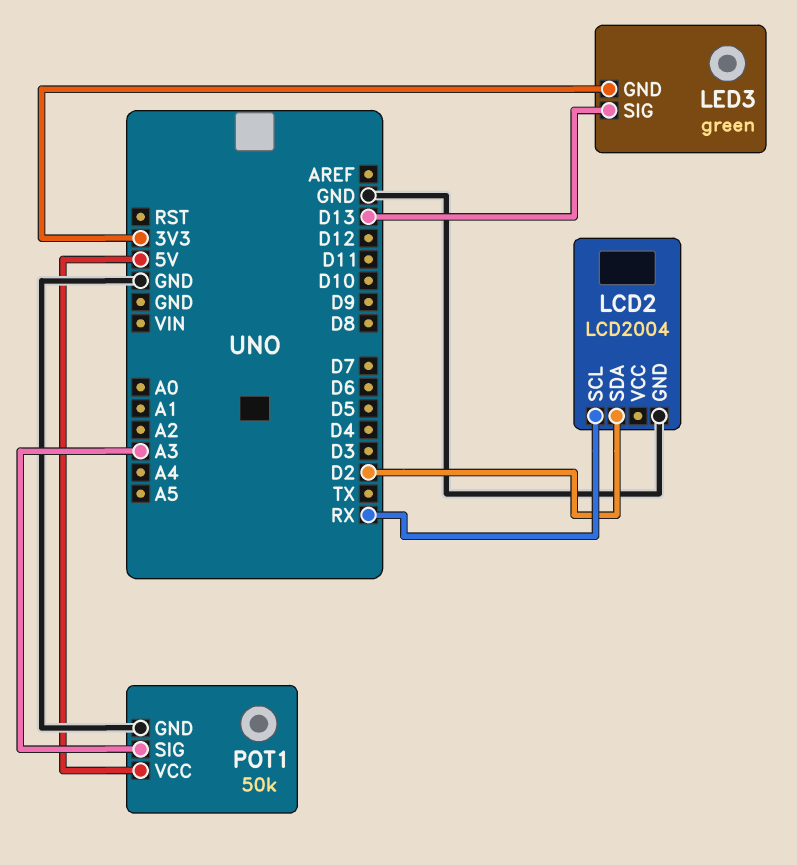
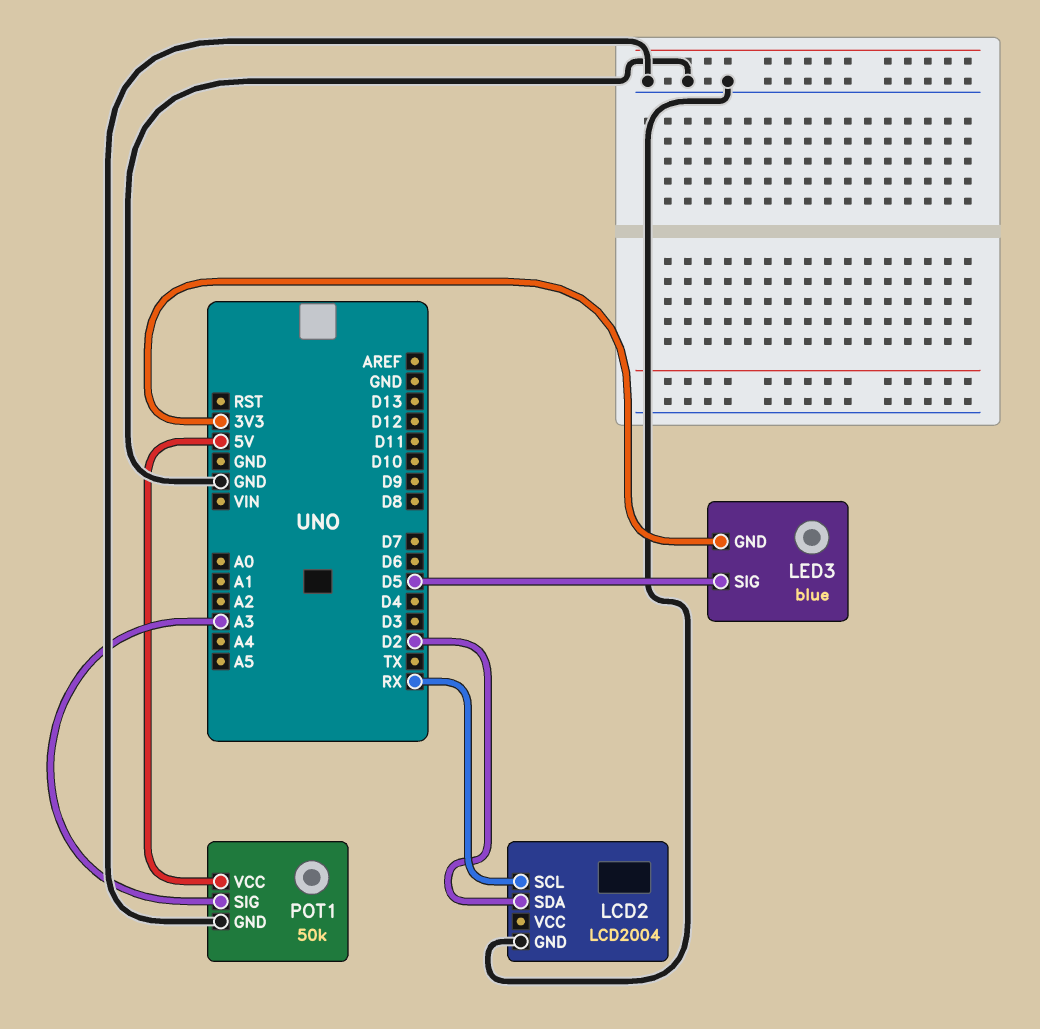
LED3: green -> blue
LED3 pin SIG: D13 -> D5

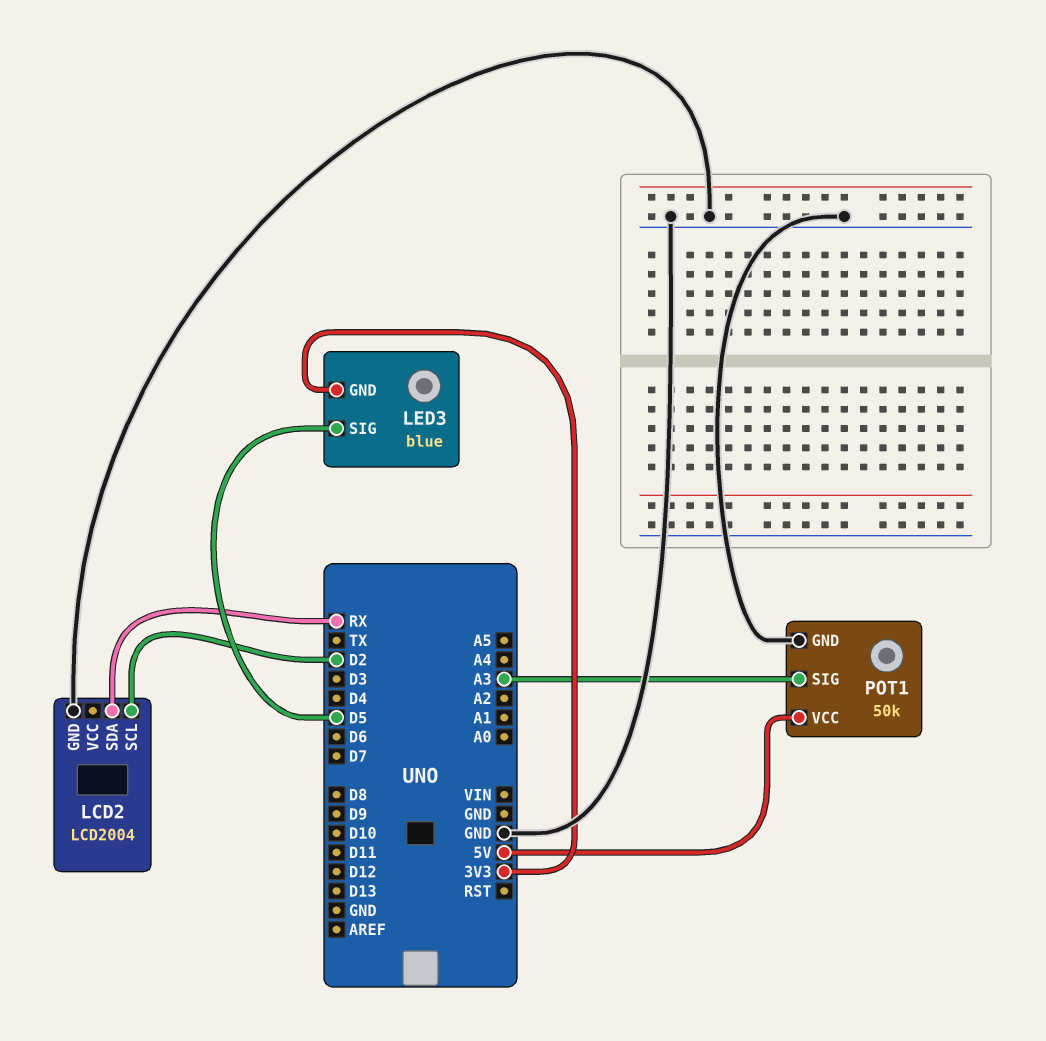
LCD2 pin SCL: RX -> D2
LCD2 pin SDA: D2 -> RX

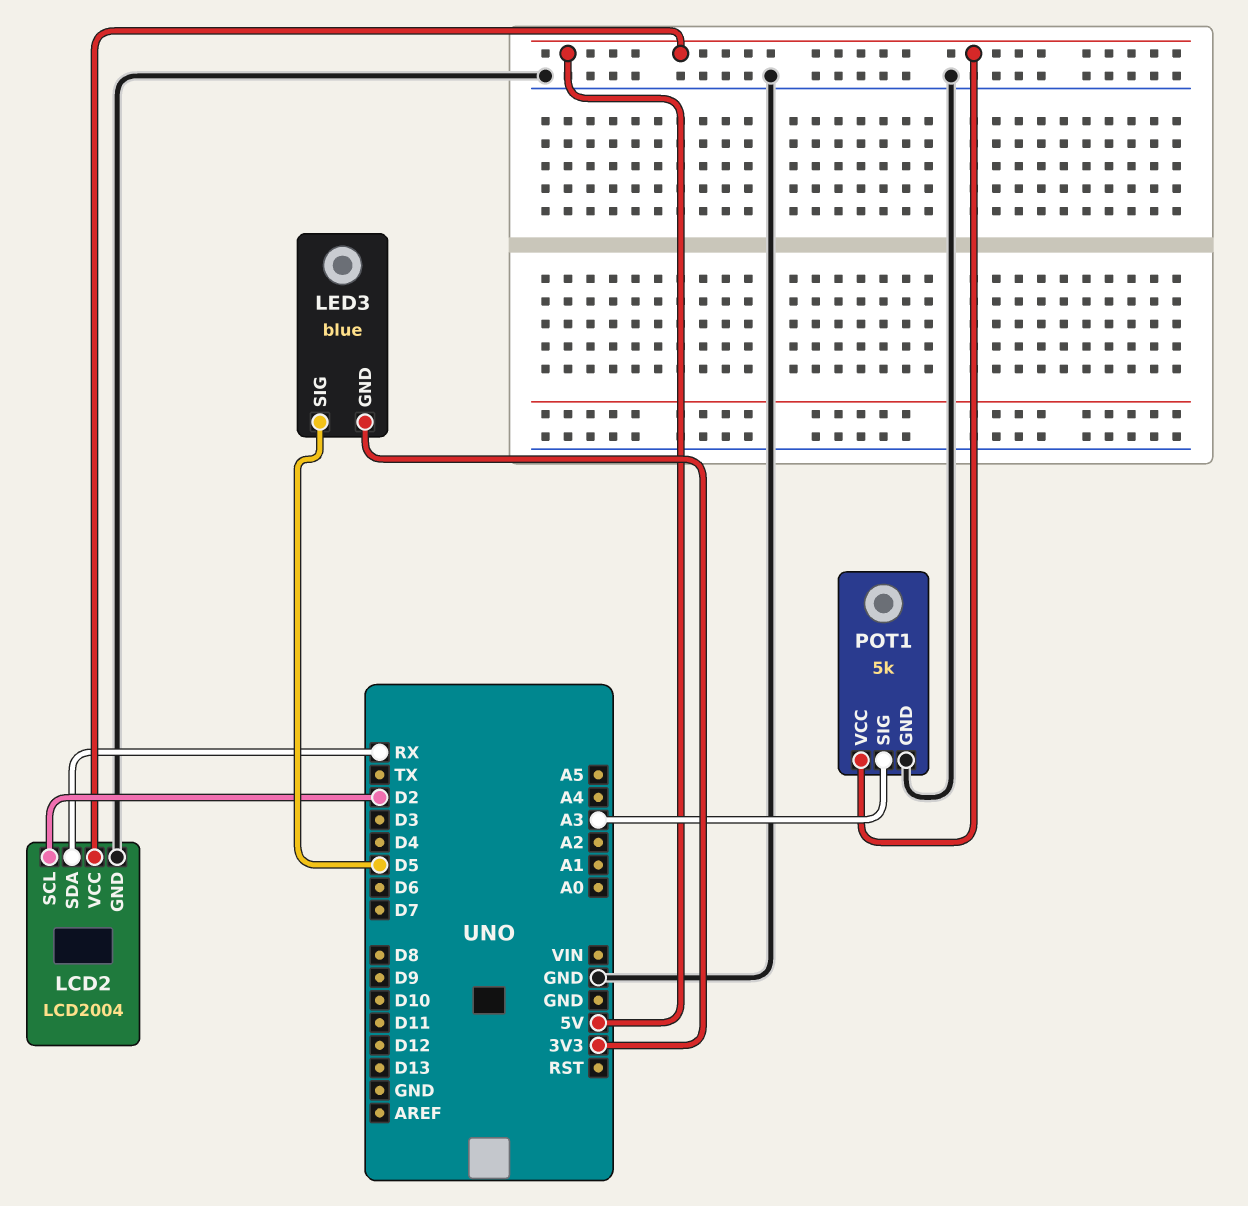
LCD2 pin VCC: none -> 5V
POT1: 50k -> 5k

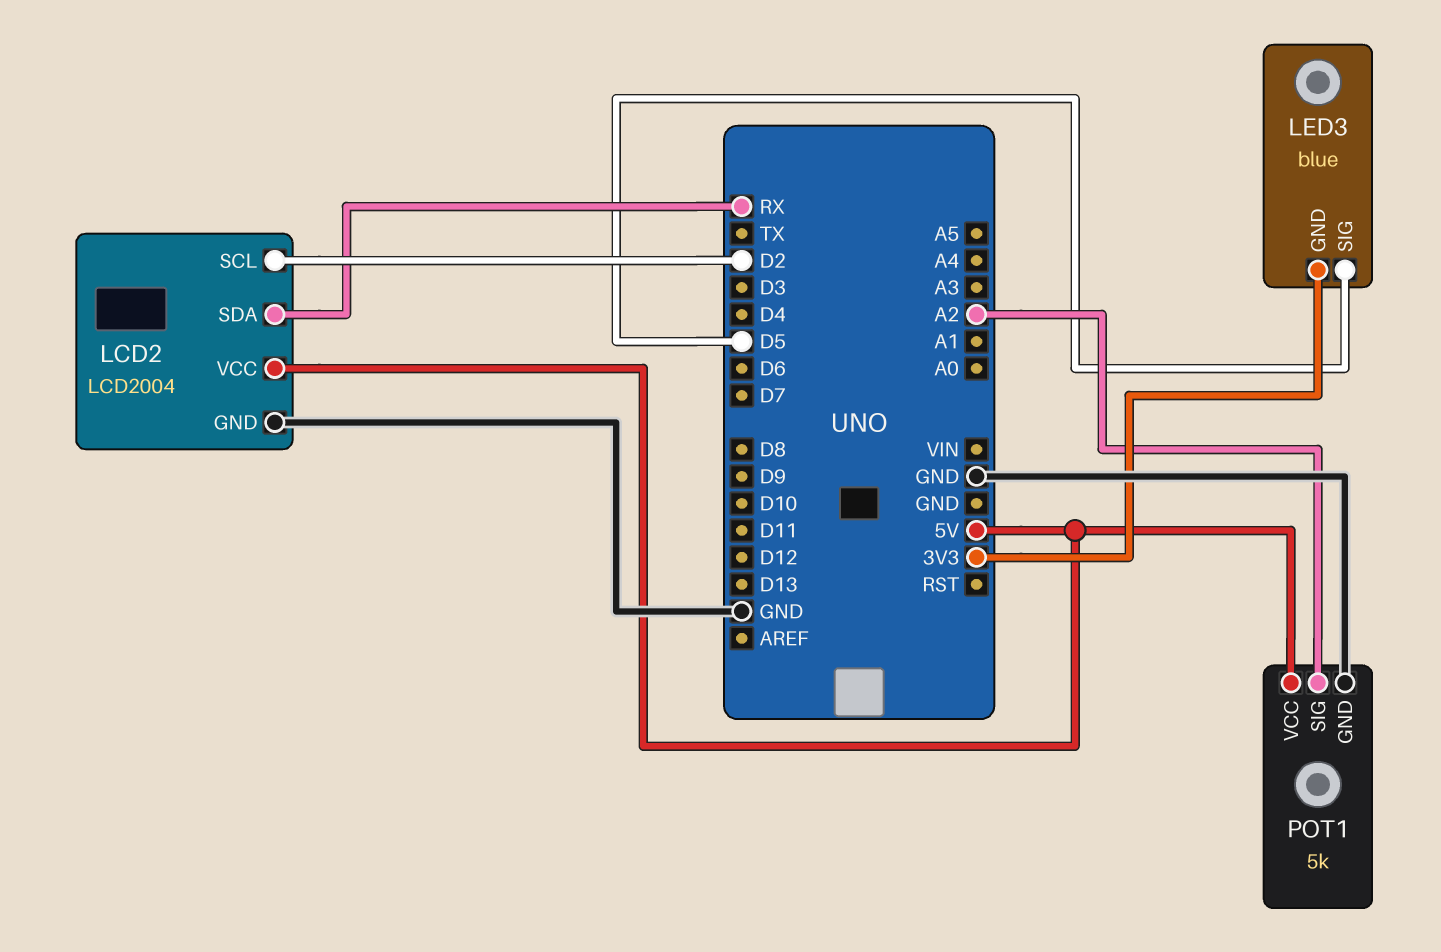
POT1 pin SIG: A3 -> A2

